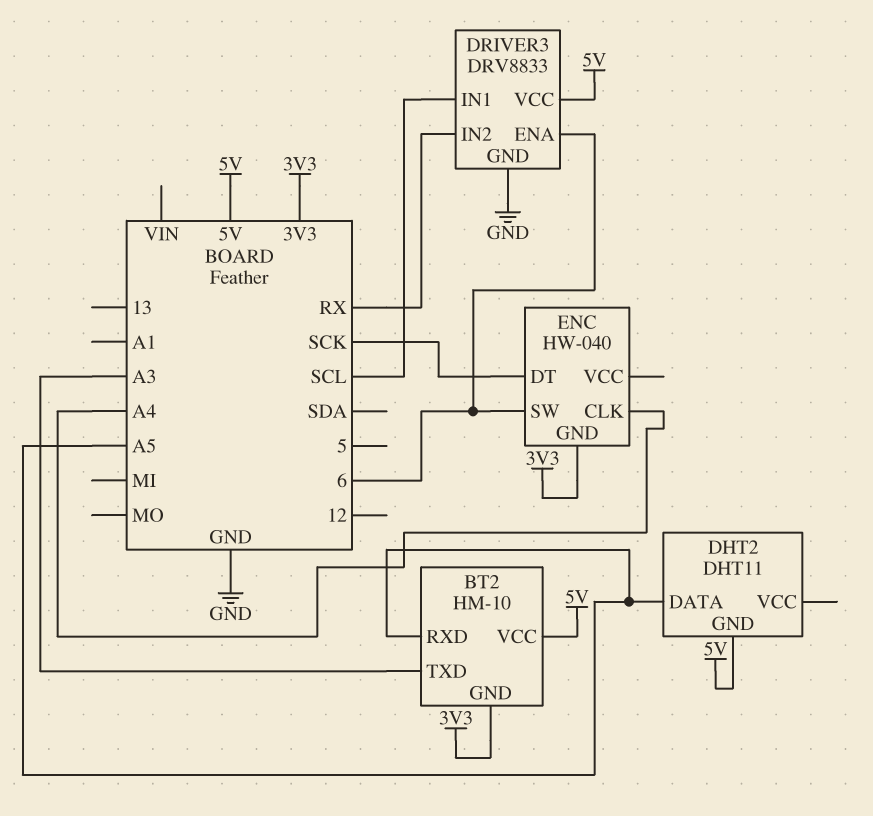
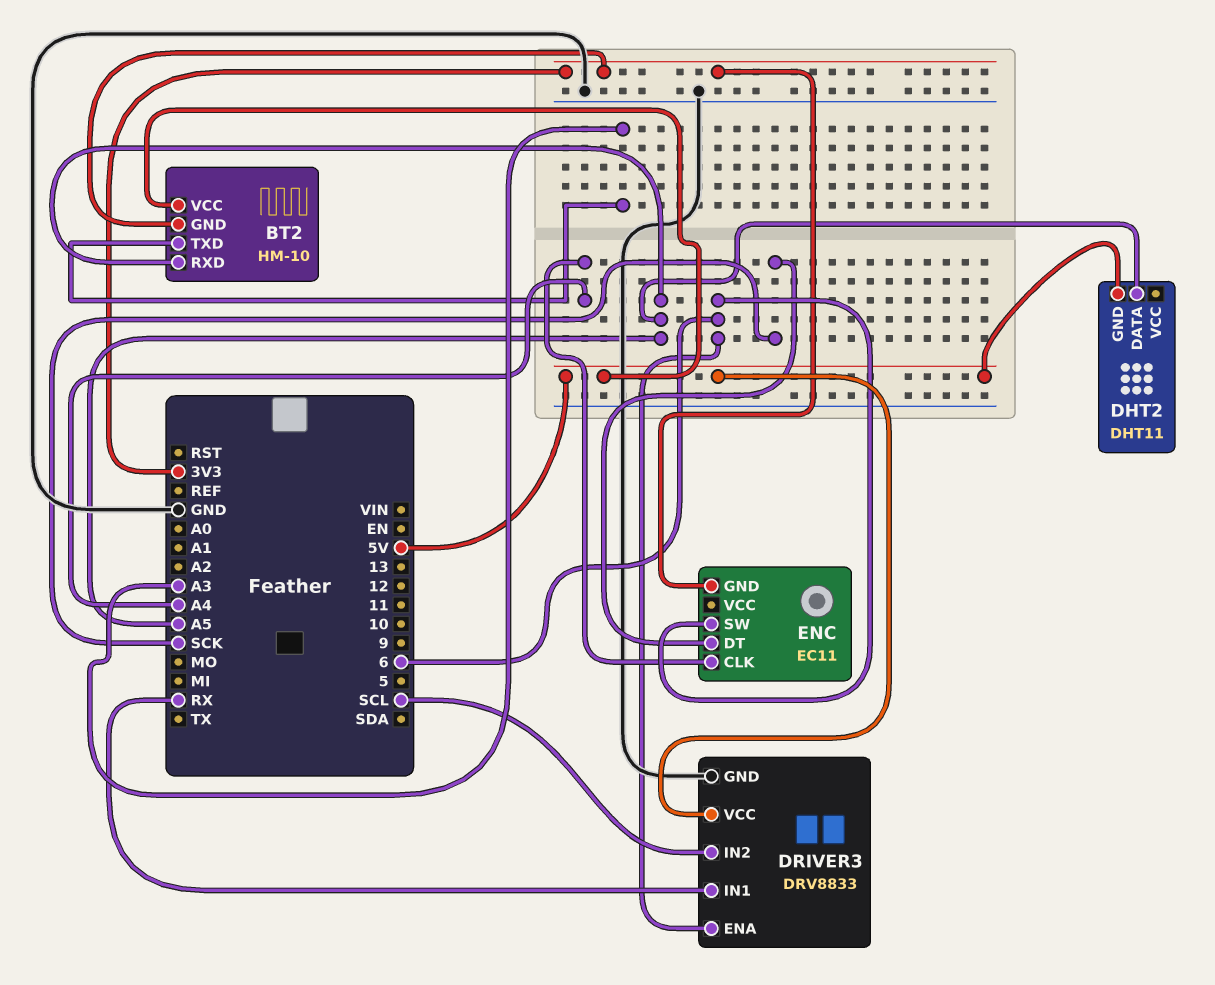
DRIVER3 pin IN1: SCL -> RX
DRIVER3 pin IN2: RX -> SCL
ENC: HW-040 -> EC11

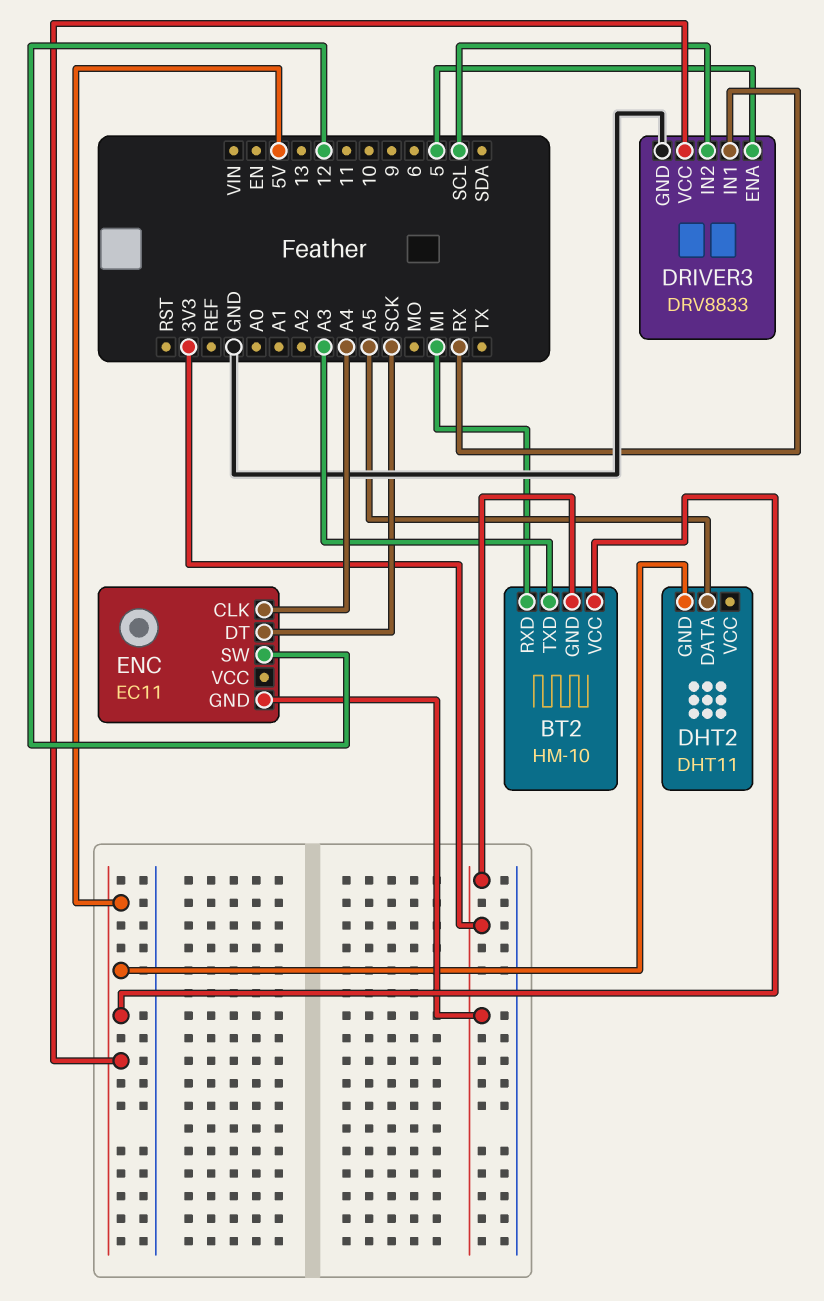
BT2 pin RXD: A5 -> MI
DRIVER3 pin ENA: 6 -> 5
ENC pin SW: 6 -> 12

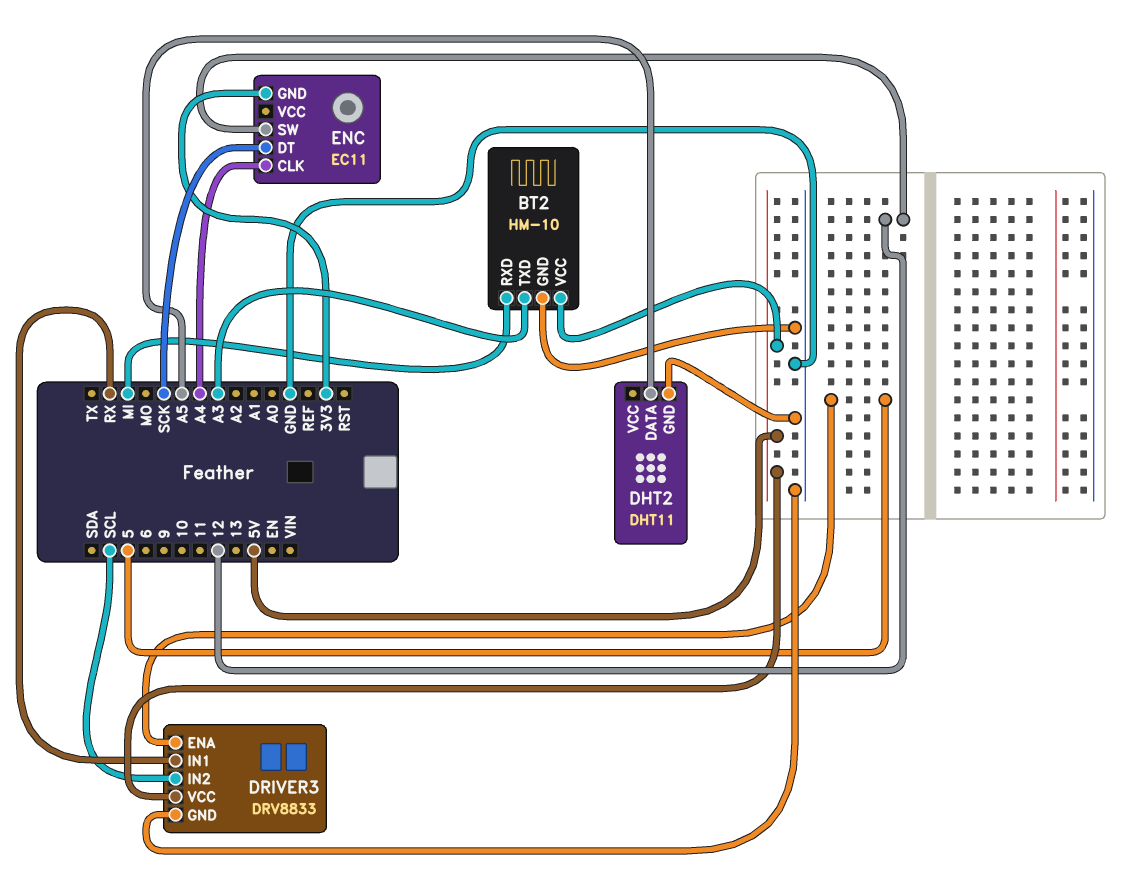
BT2 pin GND: 3V3 -> GND
DHT2 pin GND: 5V -> GND

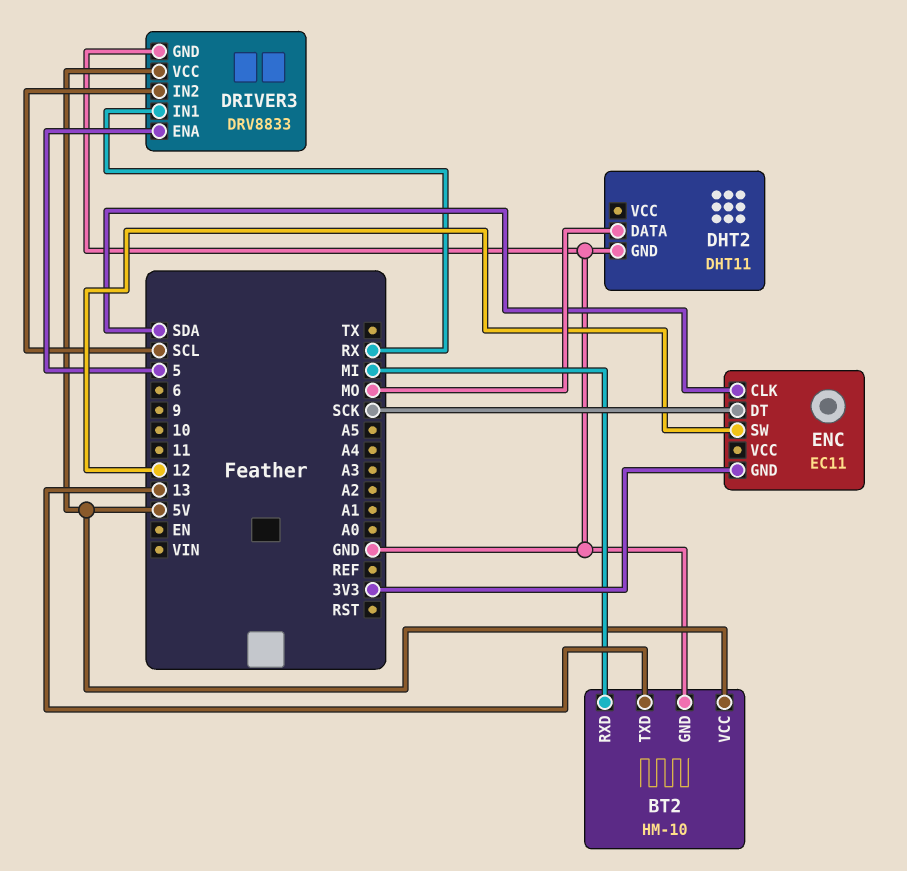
BT2 pin TXD: A3 -> 13
DHT2 pin DATA: A5 -> MO
ENC pin CLK: A4 -> SDA

